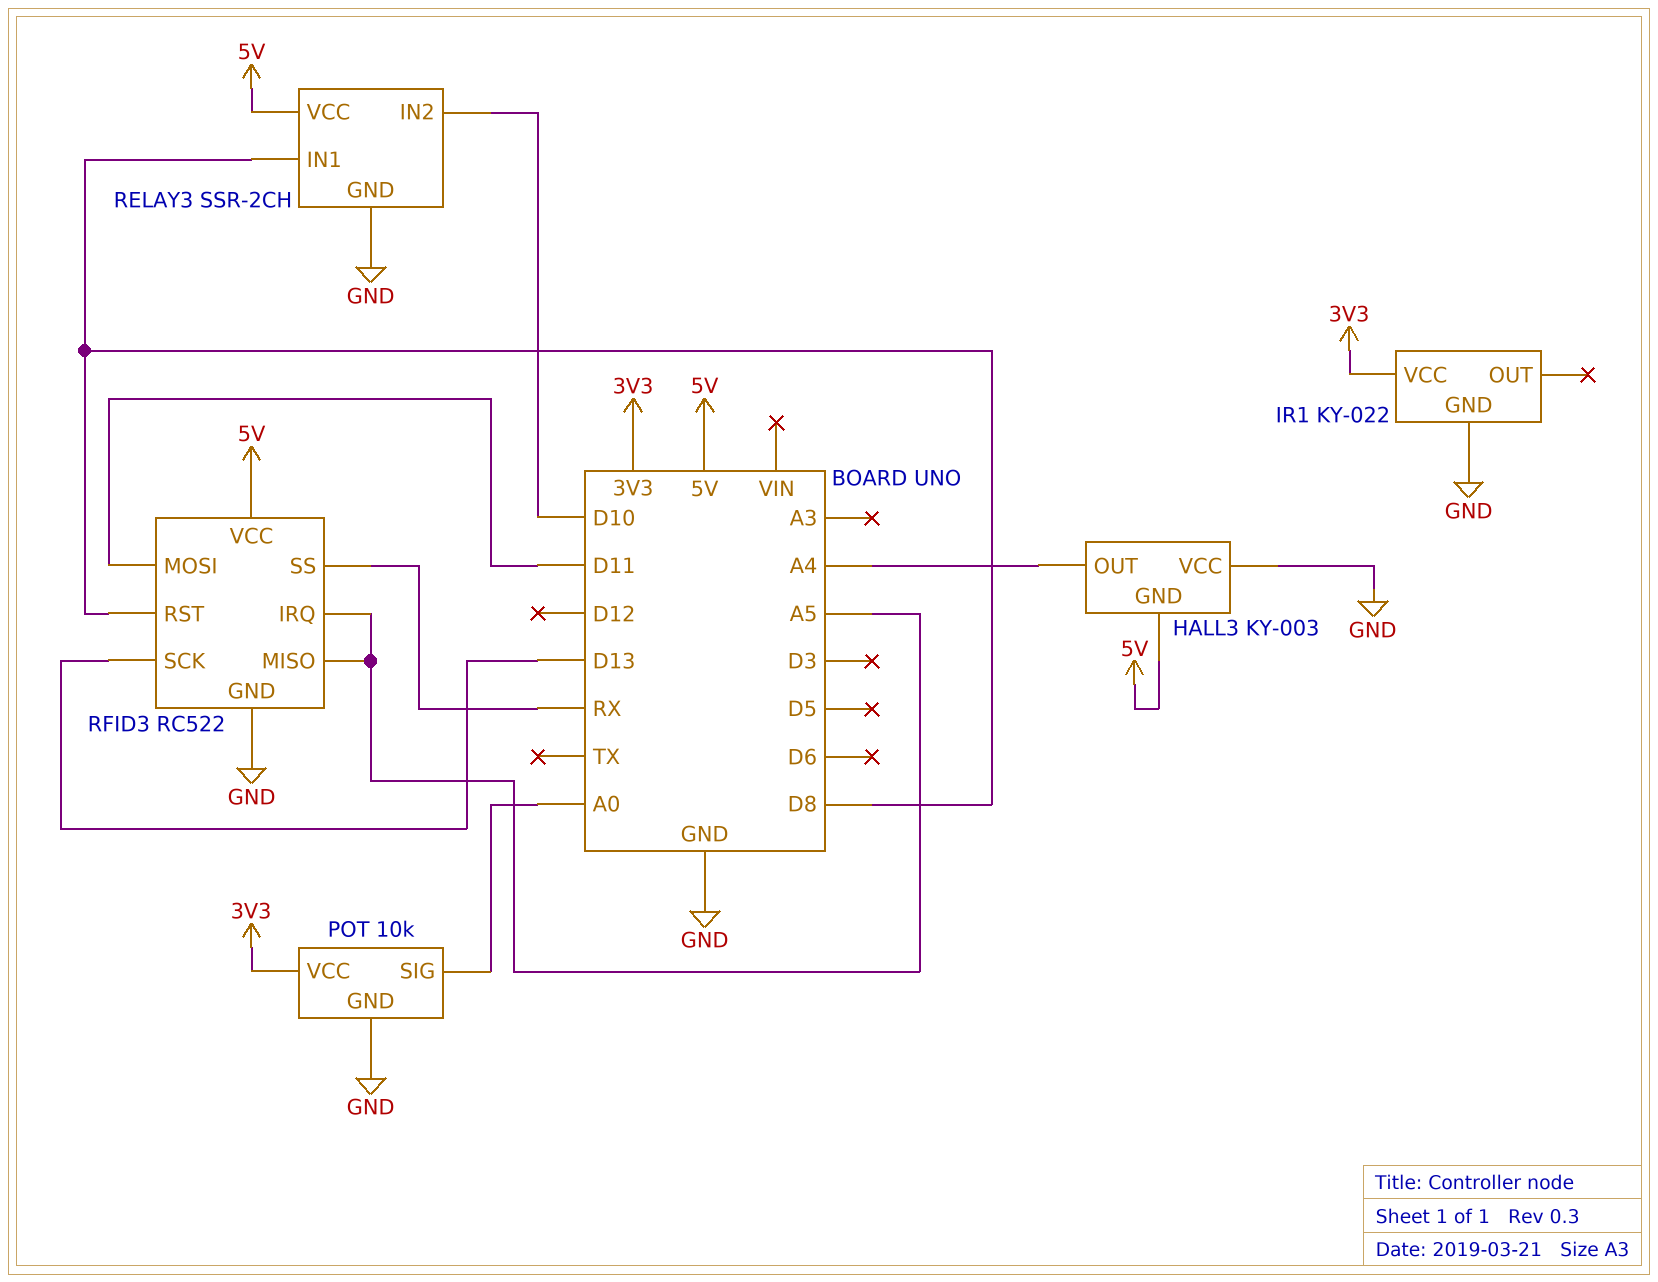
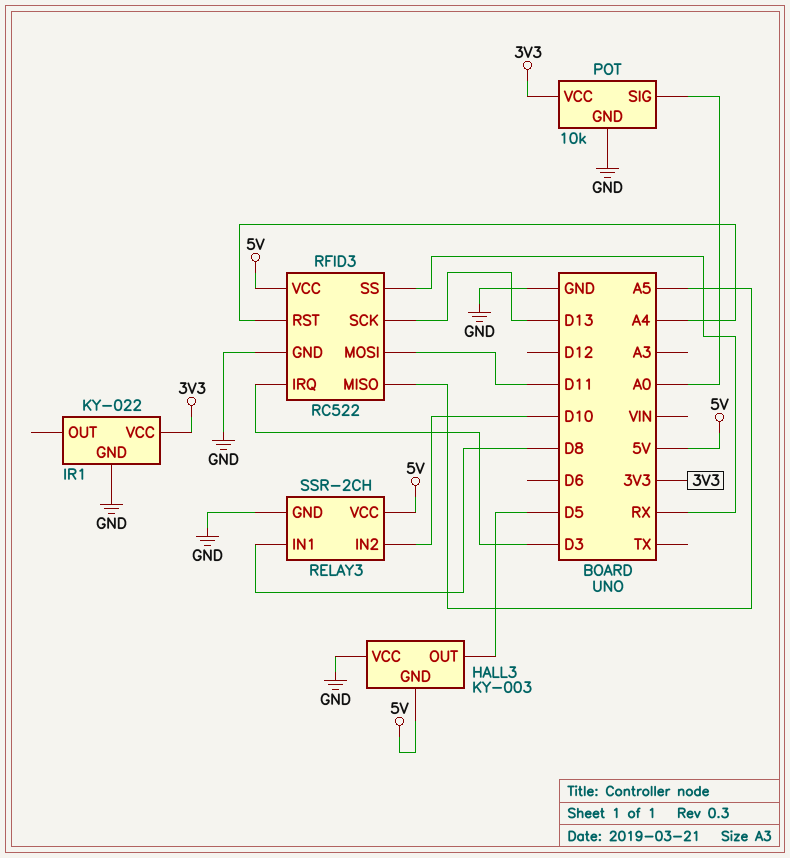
HALL3 pin OUT: A4 -> D5
RFID3 pin IRQ: A5 -> D3
RFID3 pin RST: D8 -> A4

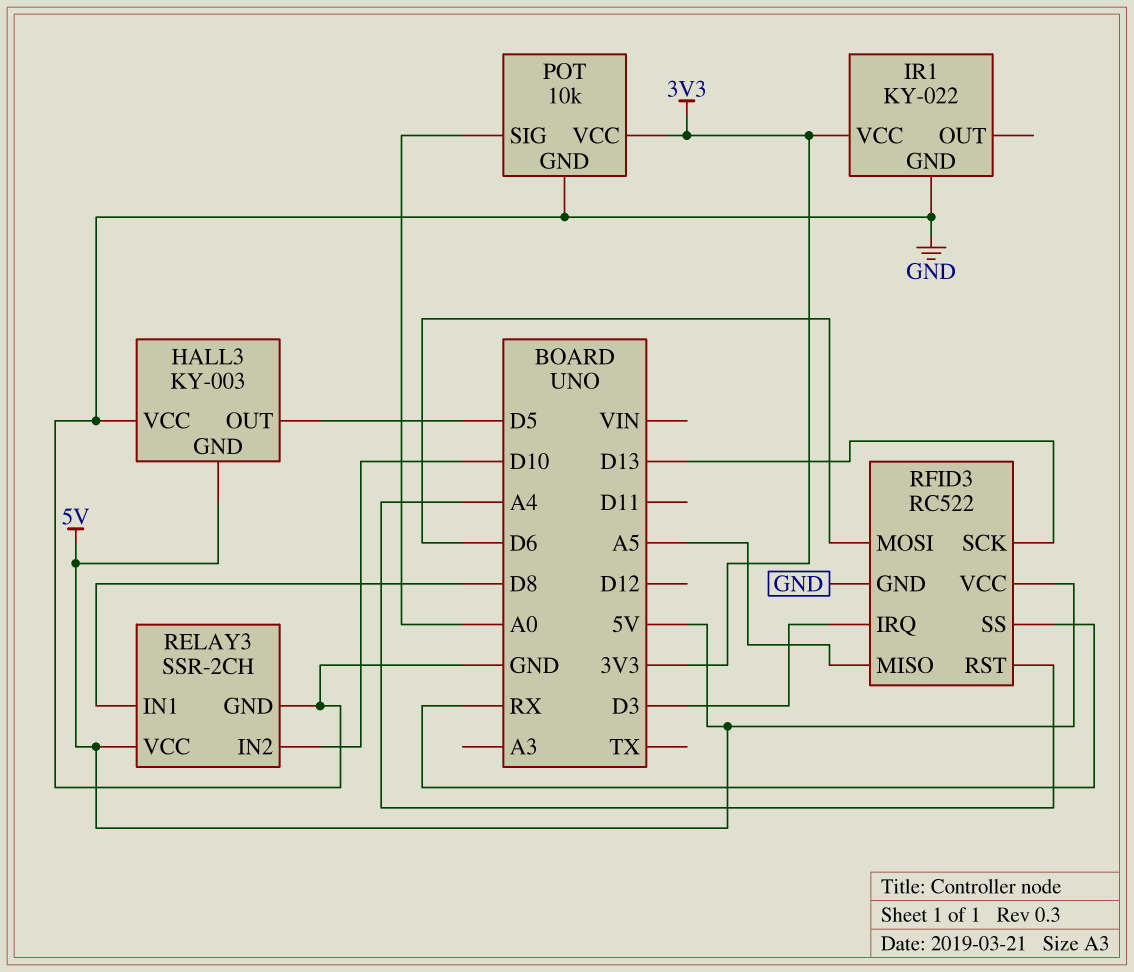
RFID3 pin MOSI: D11 -> D6

